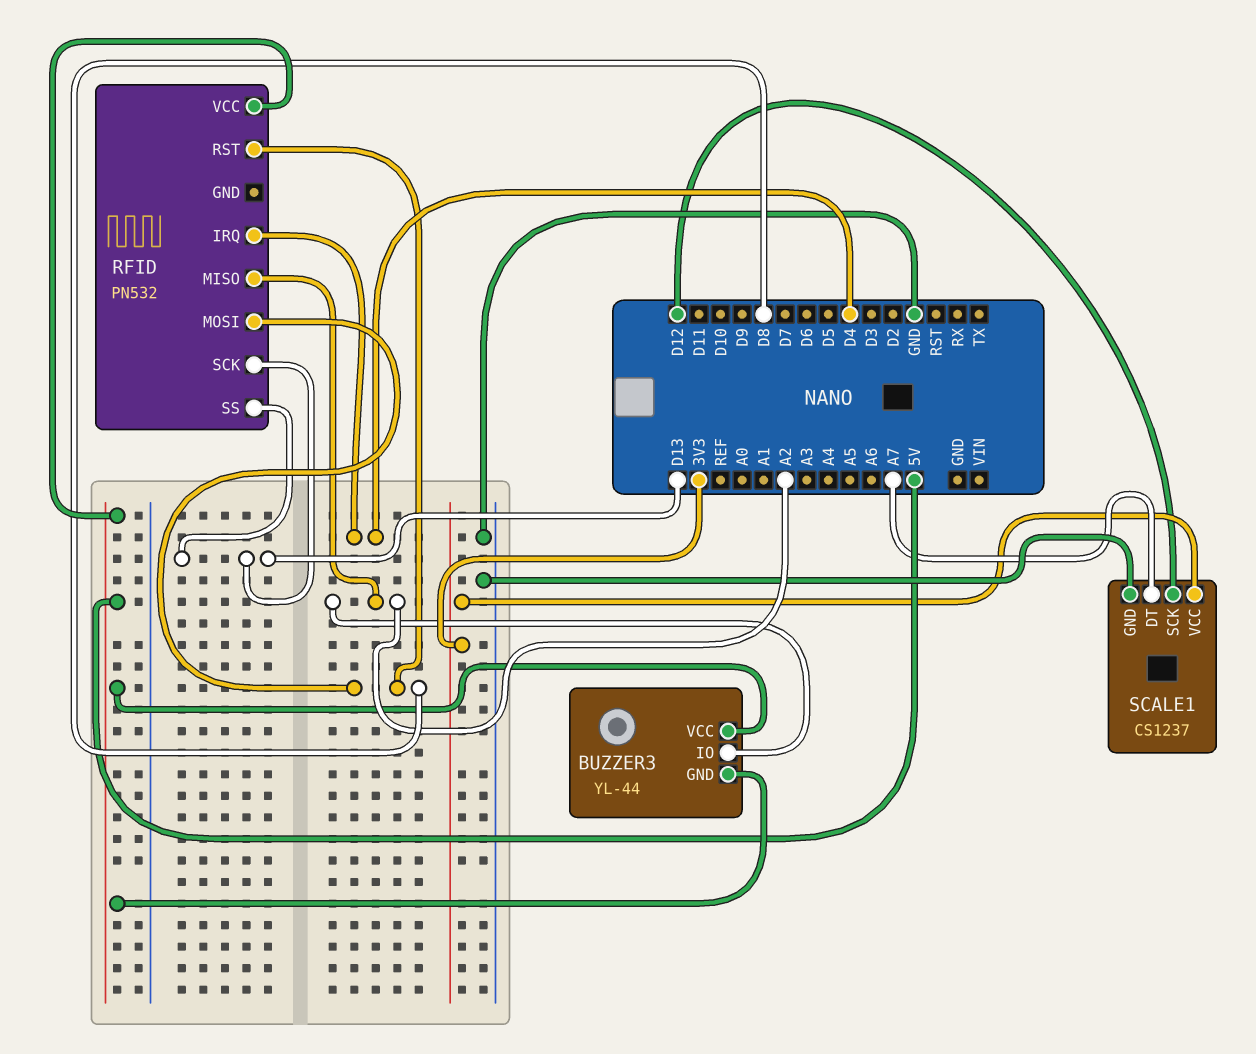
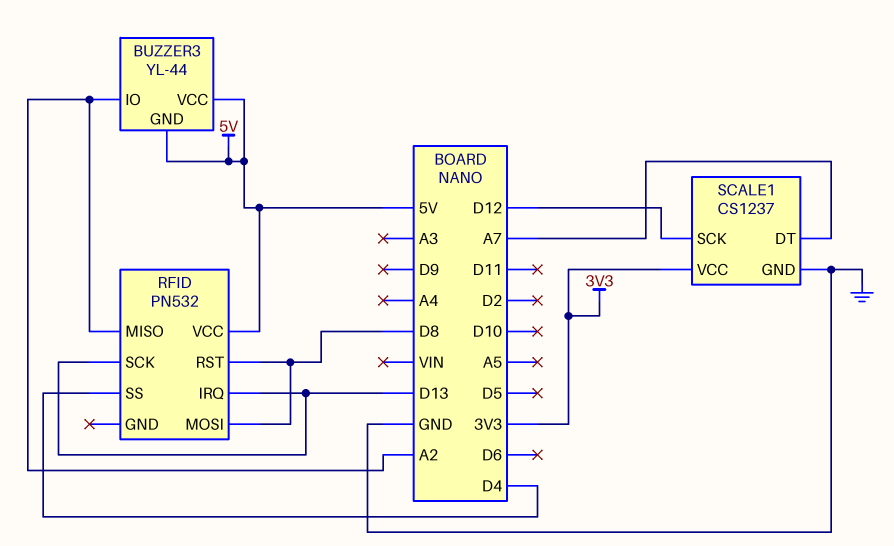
RFID pin IRQ: D4 -> D13
RFID pin SS: D13 -> D4

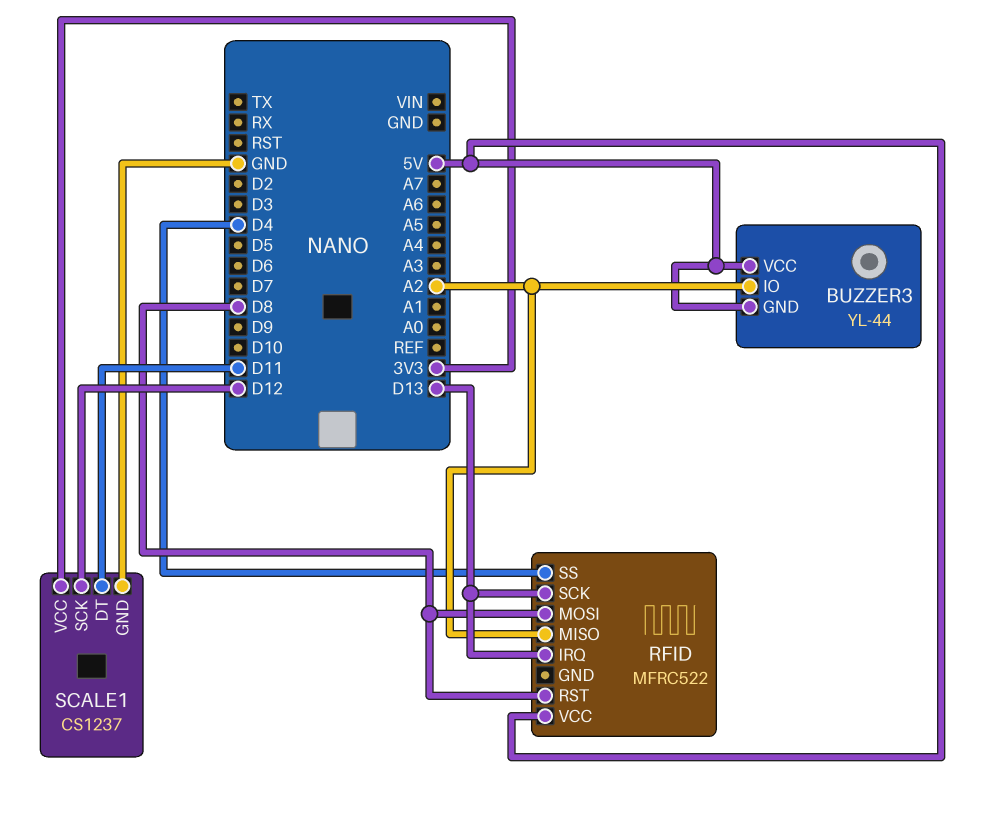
RFID: PN532 -> MFRC522
SCALE1 pin DT: A7 -> D11

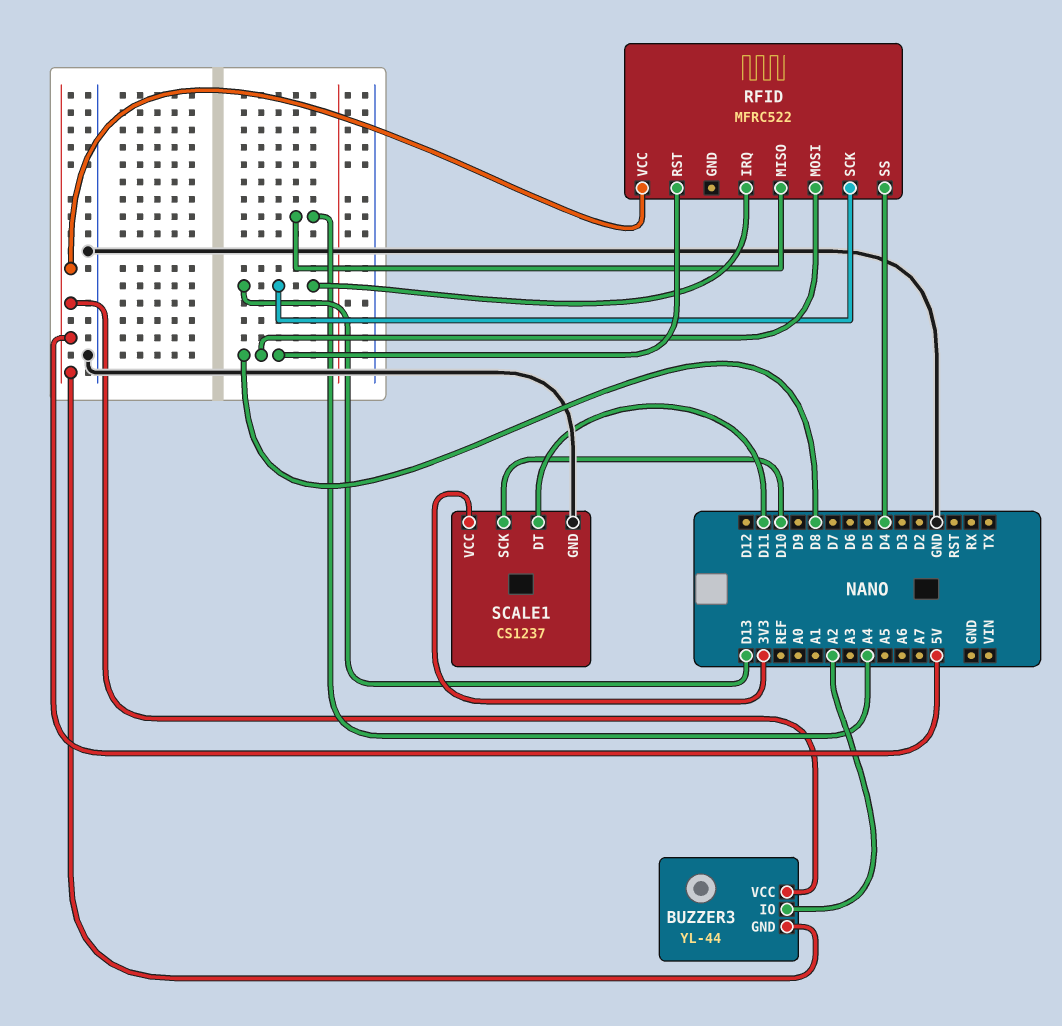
RFID pin MISO: A2 -> A4
SCALE1 pin SCK: D12 -> D10

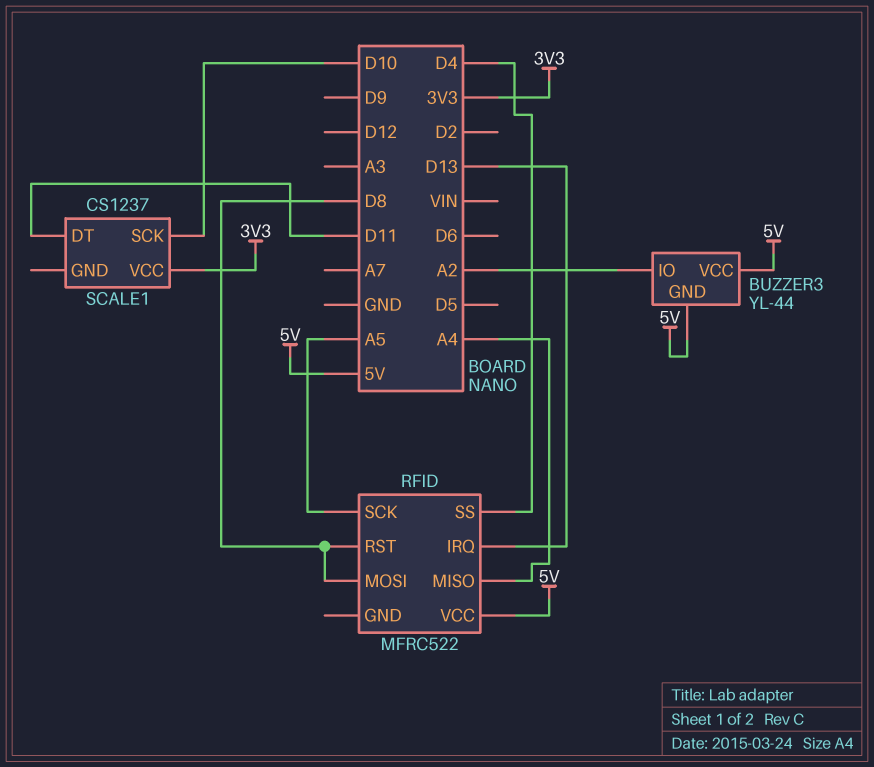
RFID pin SCK: D13 -> A5
SCALE1 pin GND: GND -> none

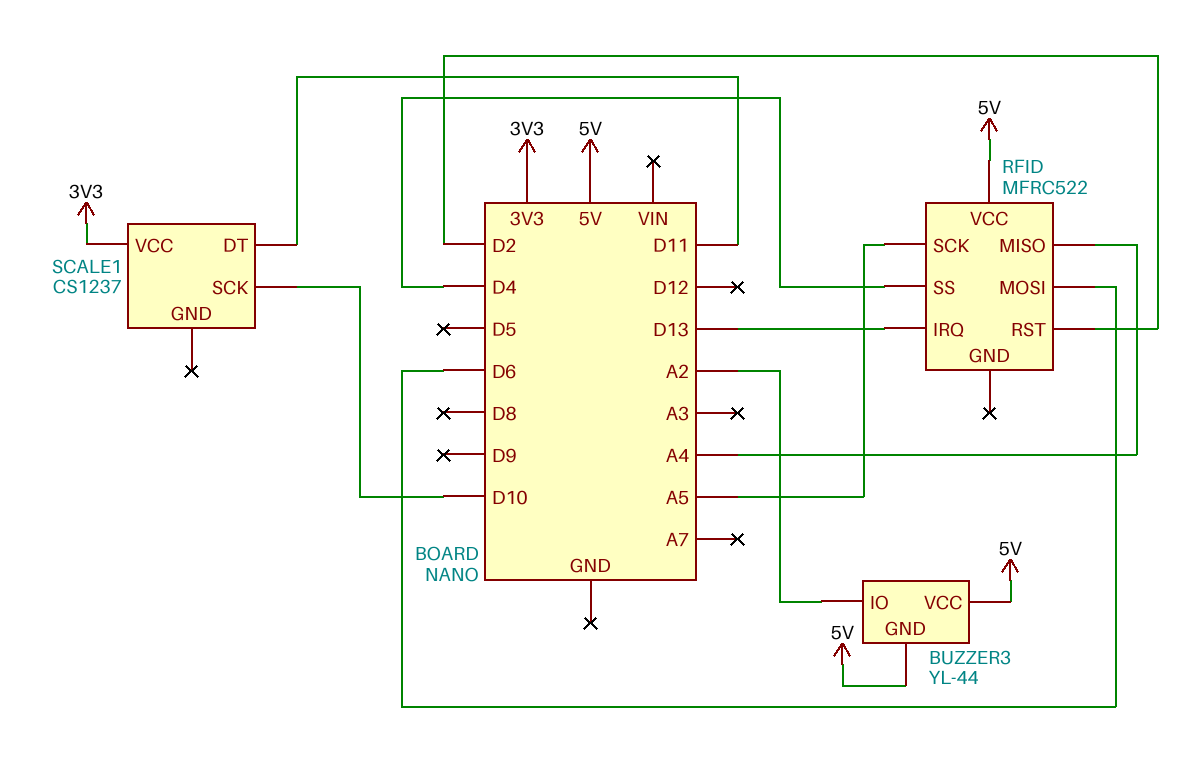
RFID pin MOSI: D8 -> D6
RFID pin RST: D8 -> D2

